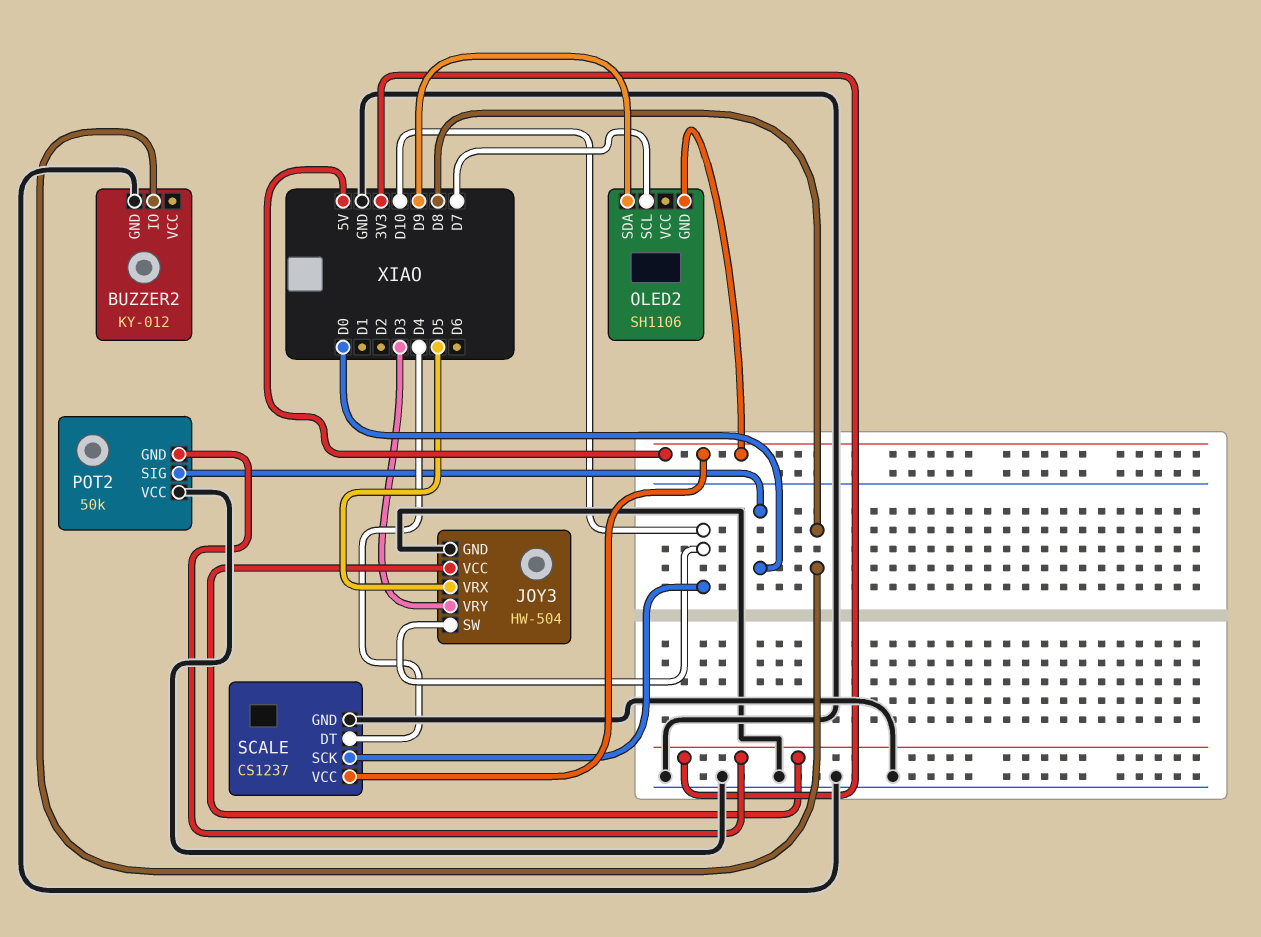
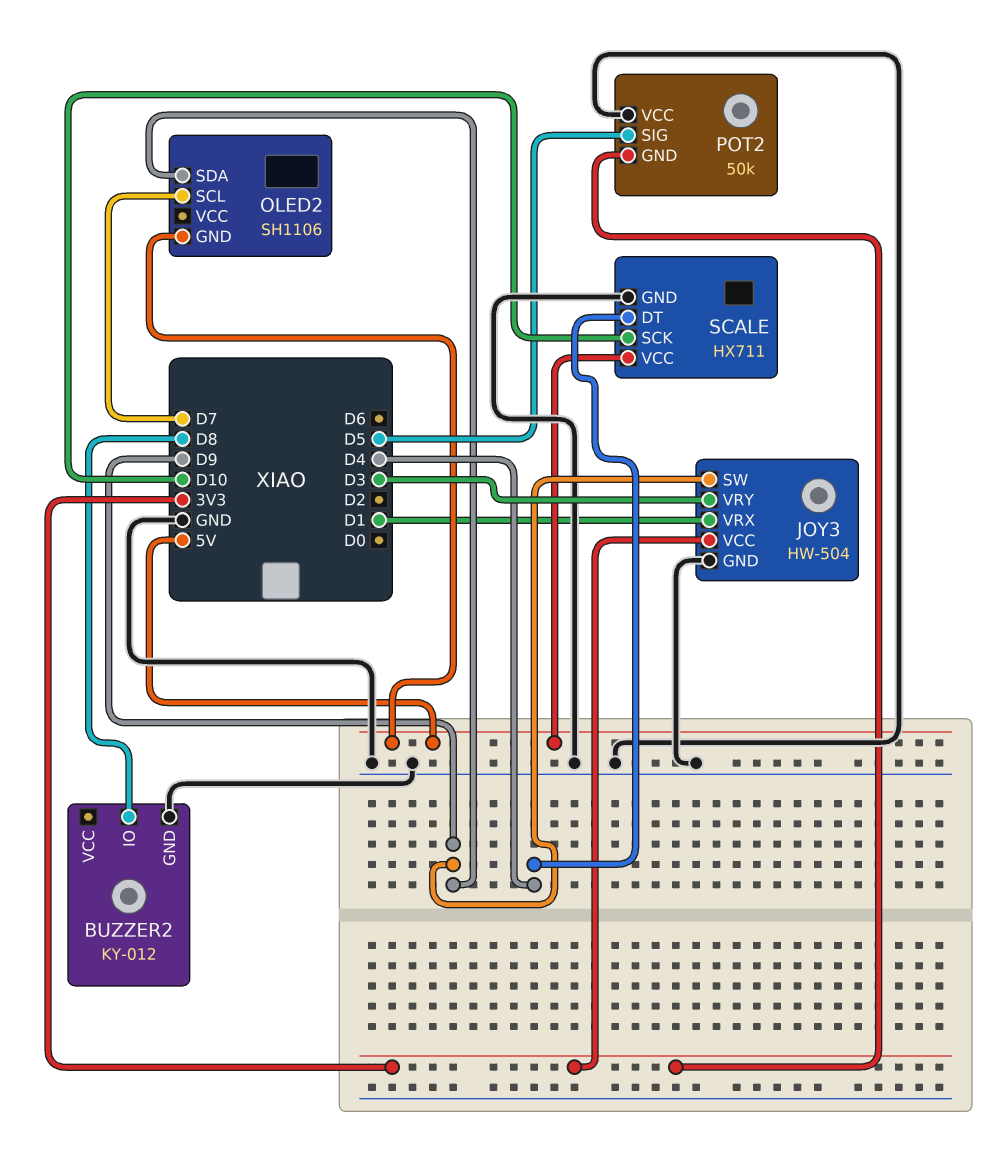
JOY3 pin SW: D10 -> D9
JOY3 pin VRX: D5 -> D1
POT2 pin SIG: D0 -> D5
SCALE: CS1237 -> HX711

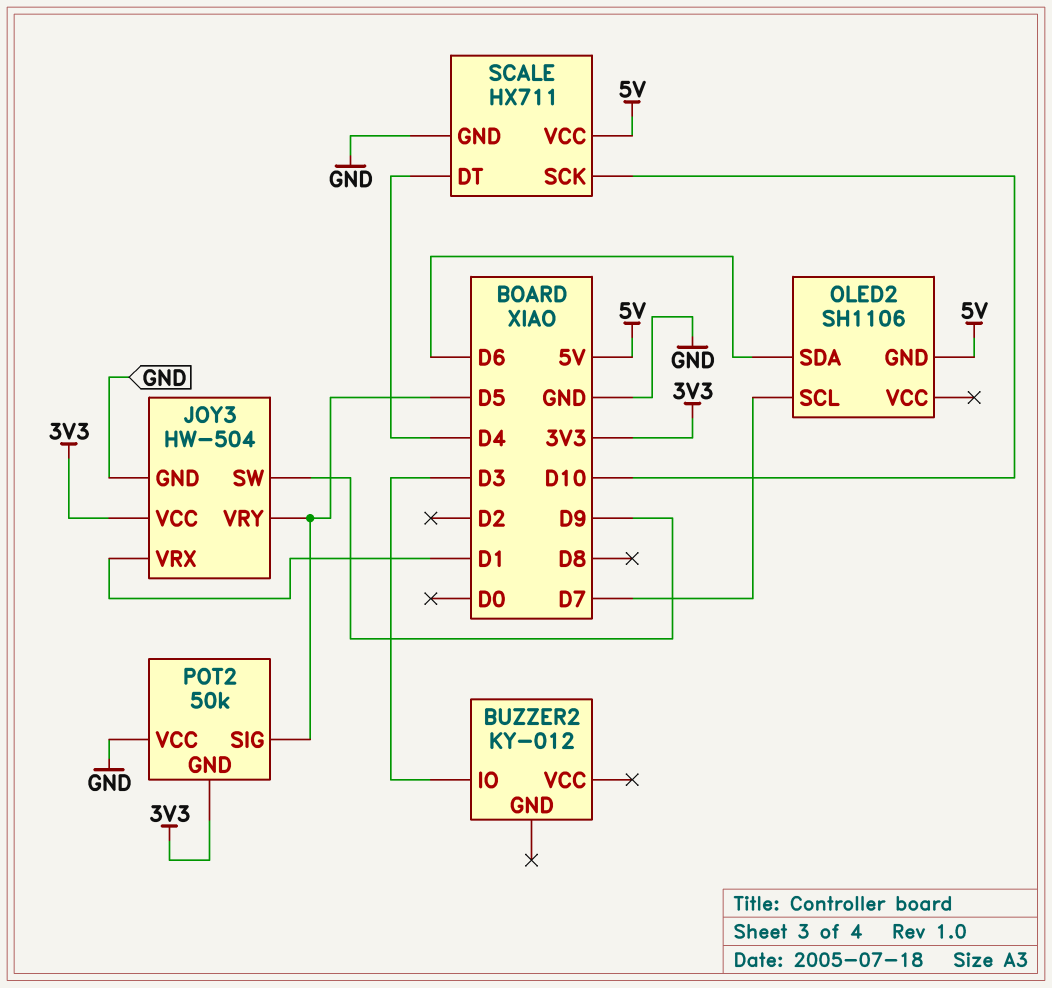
BUZZER2 pin GND: GND -> none
BUZZER2 pin IO: D8 -> D3
JOY3 pin VRY: D3 -> D5
OLED2 pin SDA: D9 -> D6

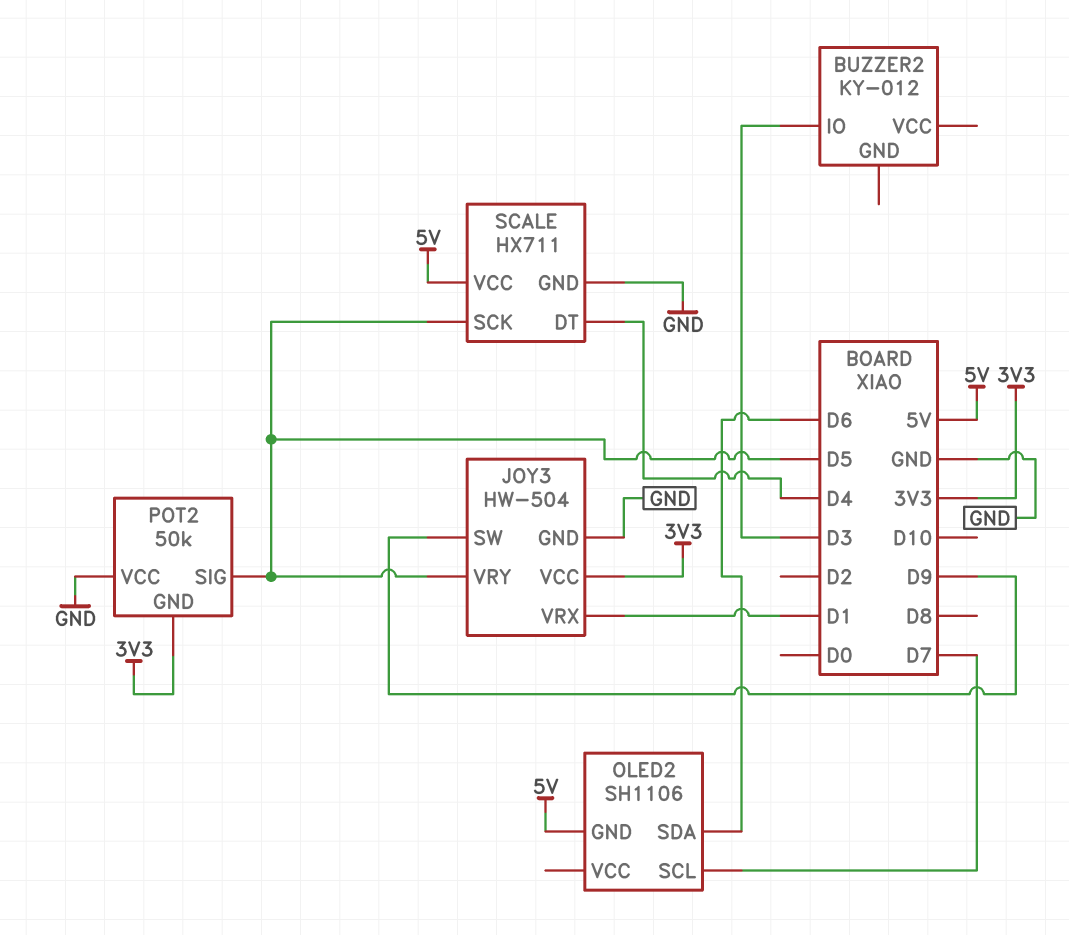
SCALE pin SCK: D10 -> D5

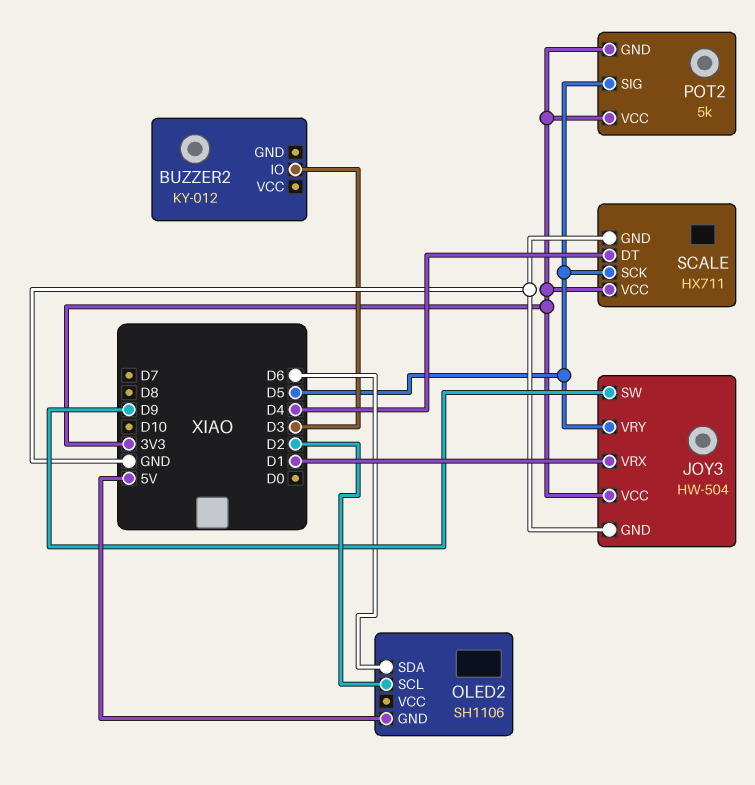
OLED2 pin SCL: D7 -> D2
POT2: 50k -> 5k
POT2 pin VCC: GND -> 3V3
SCALE pin VCC: 5V -> 3V3

